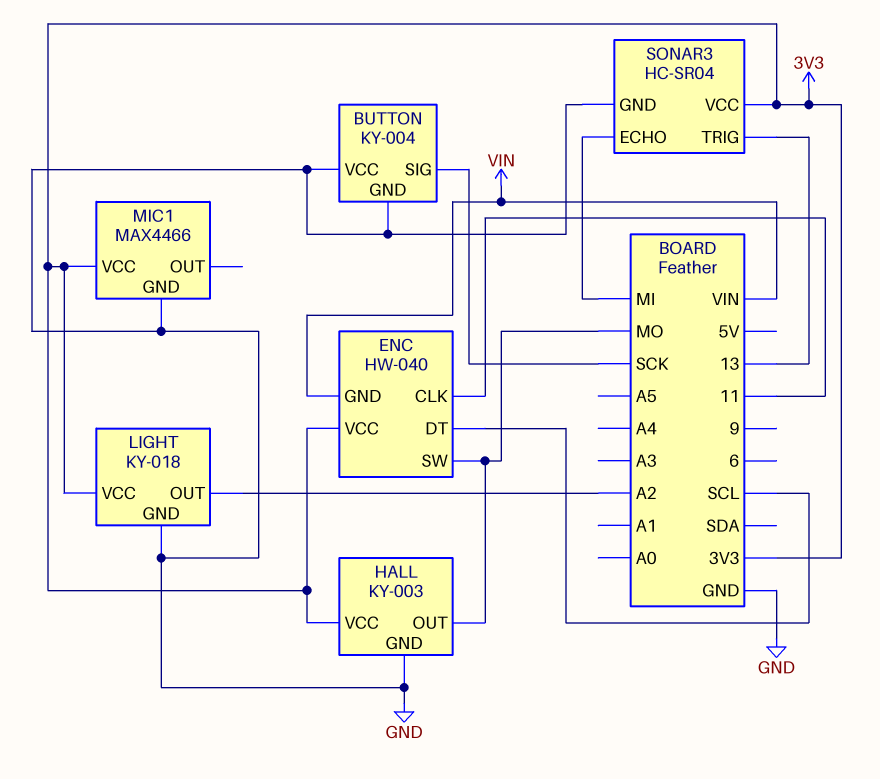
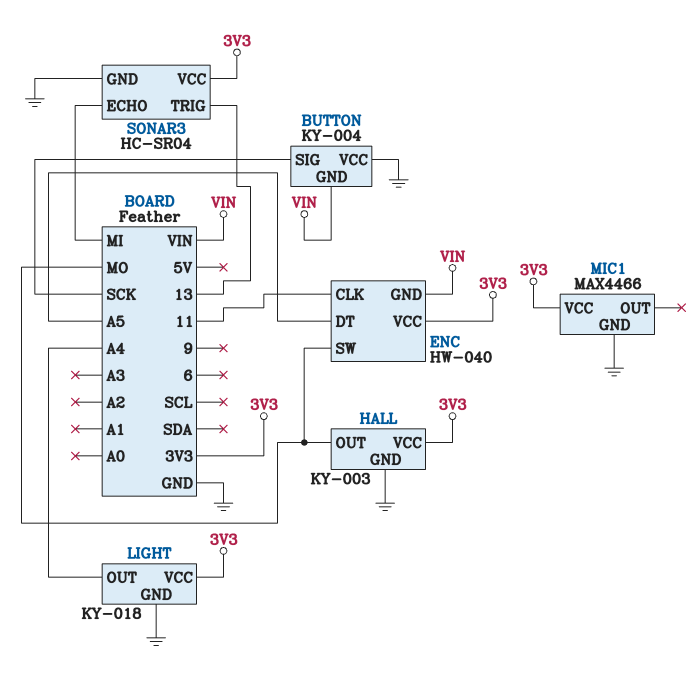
BUTTON pin GND: GND -> VIN
ENC pin DT: SCL -> A5
LIGHT pin OUT: A2 -> A4

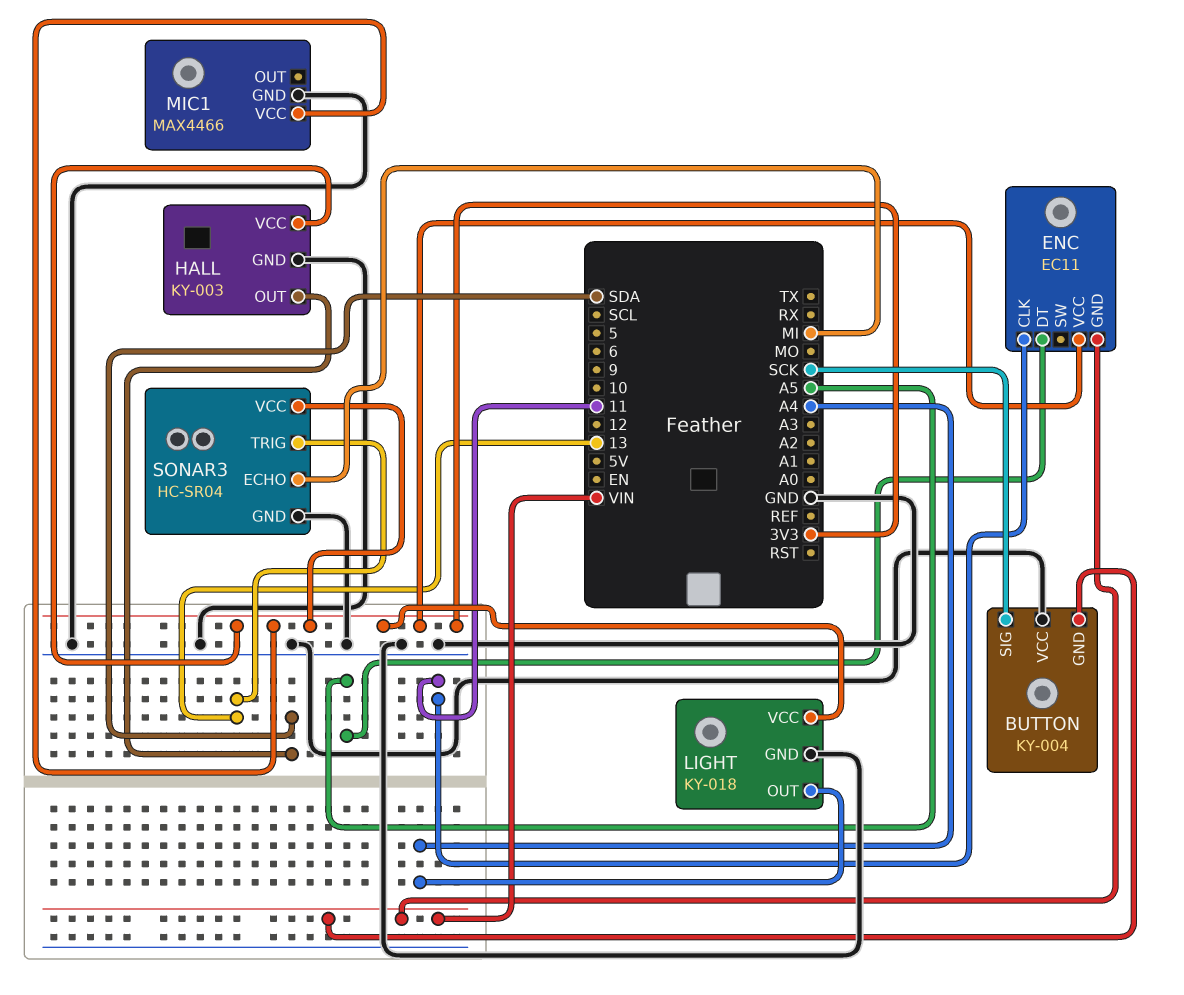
ENC: HW-040 -> EC11
ENC pin SW: MO -> none
HALL pin OUT: MO -> SDA

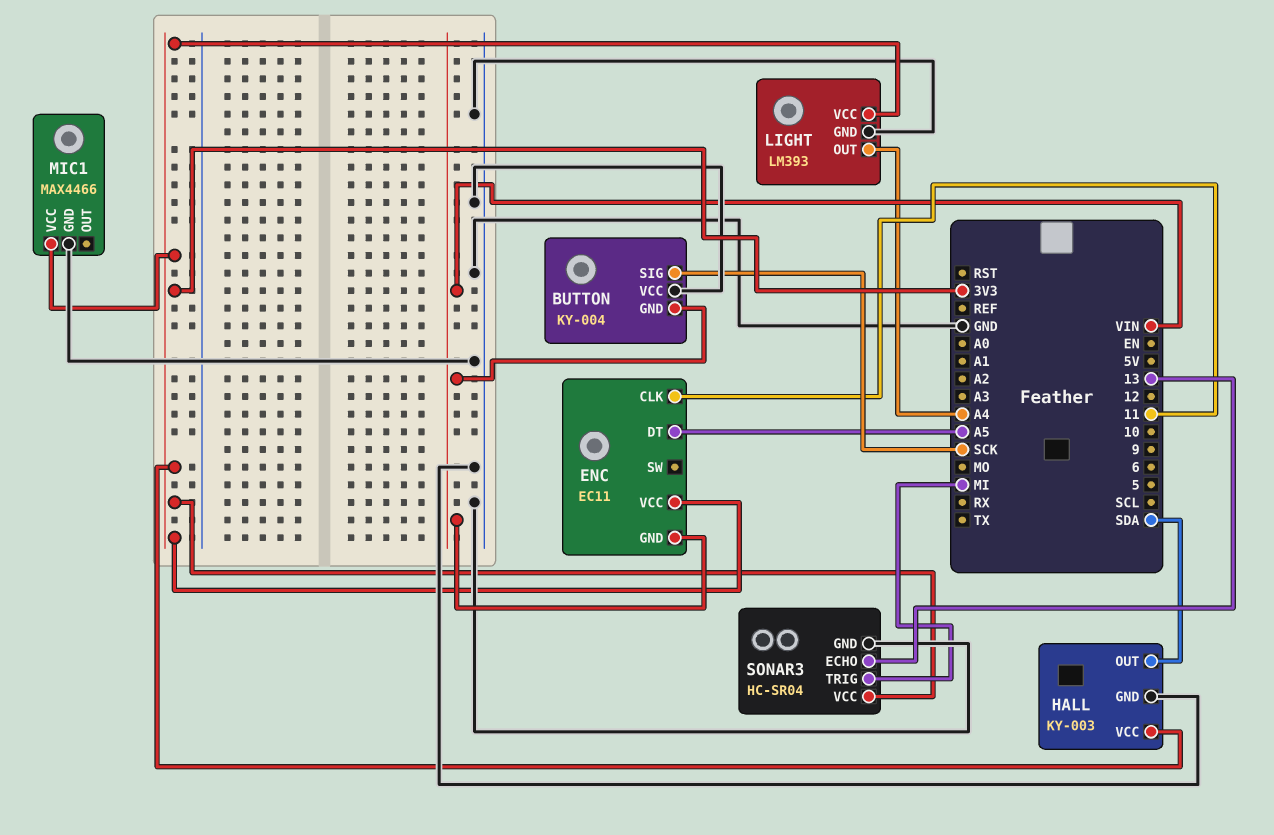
LIGHT: KY-018 -> LM393
SONAR3 pin ECHO: MI -> 13
SONAR3 pin TRIG: 13 -> MI

